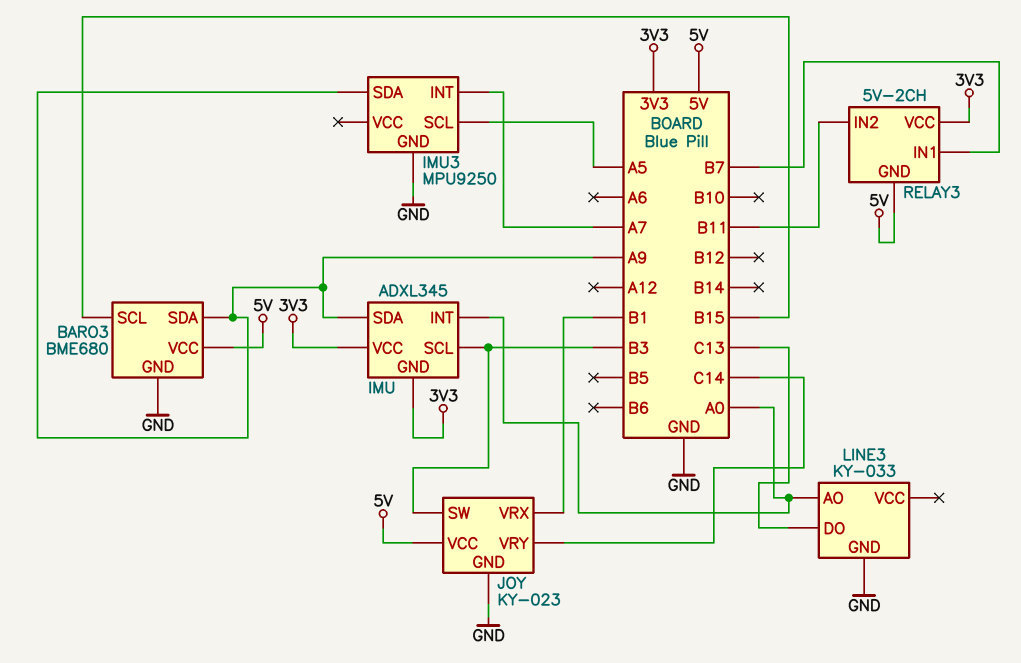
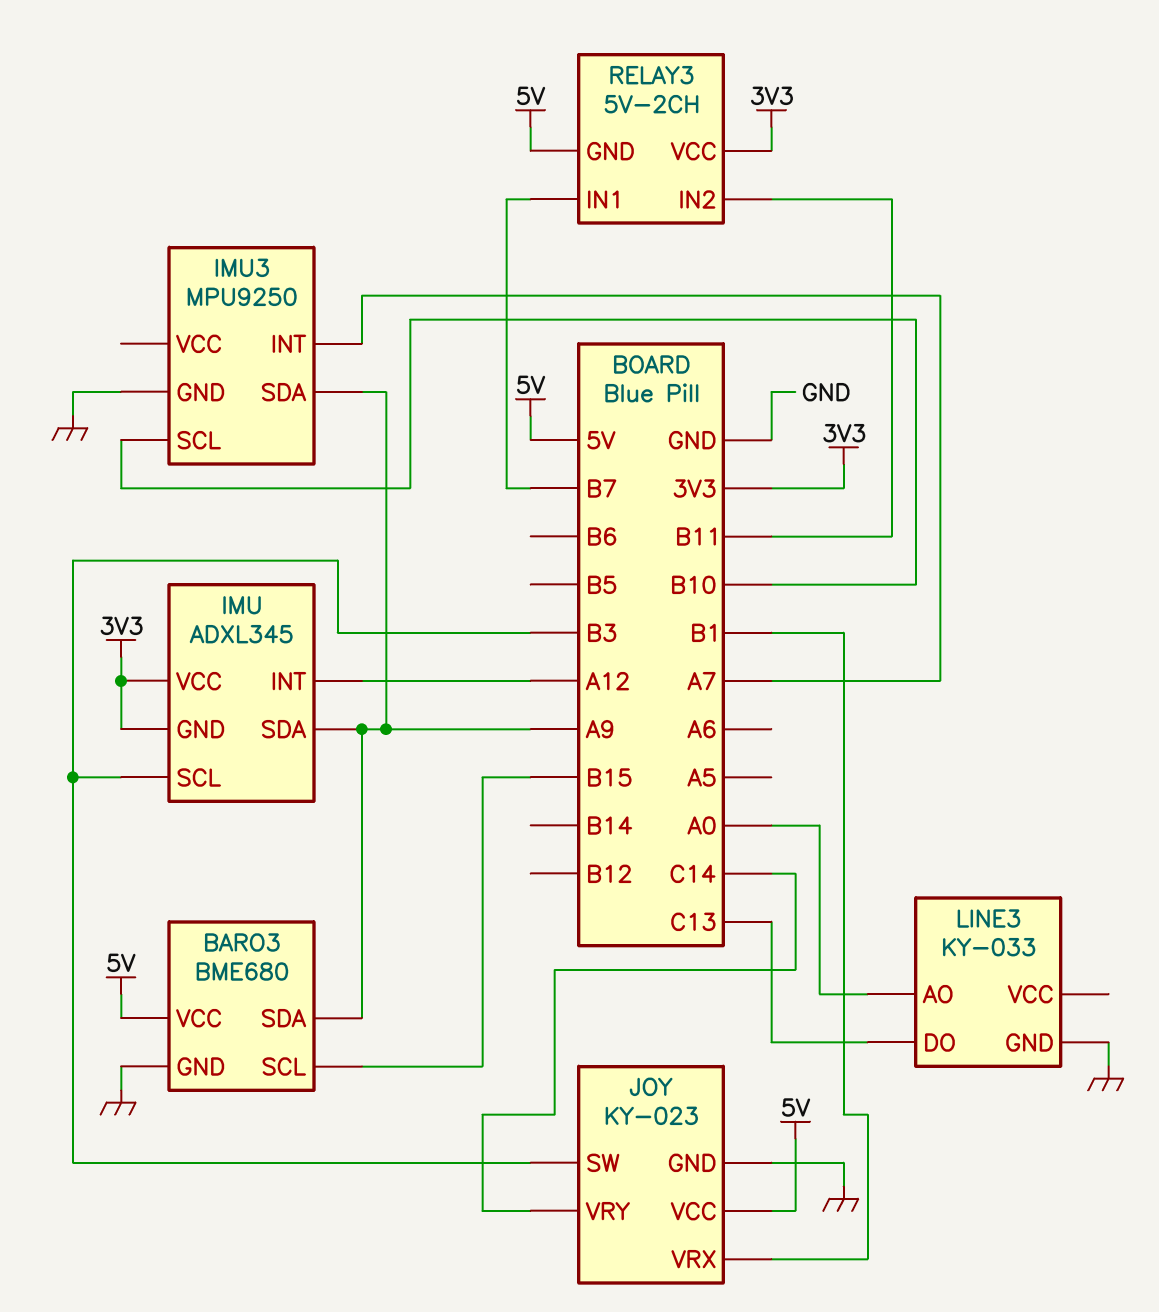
IMU pin INT: A0 -> A12
IMU3 pin SCL: A5 -> B10

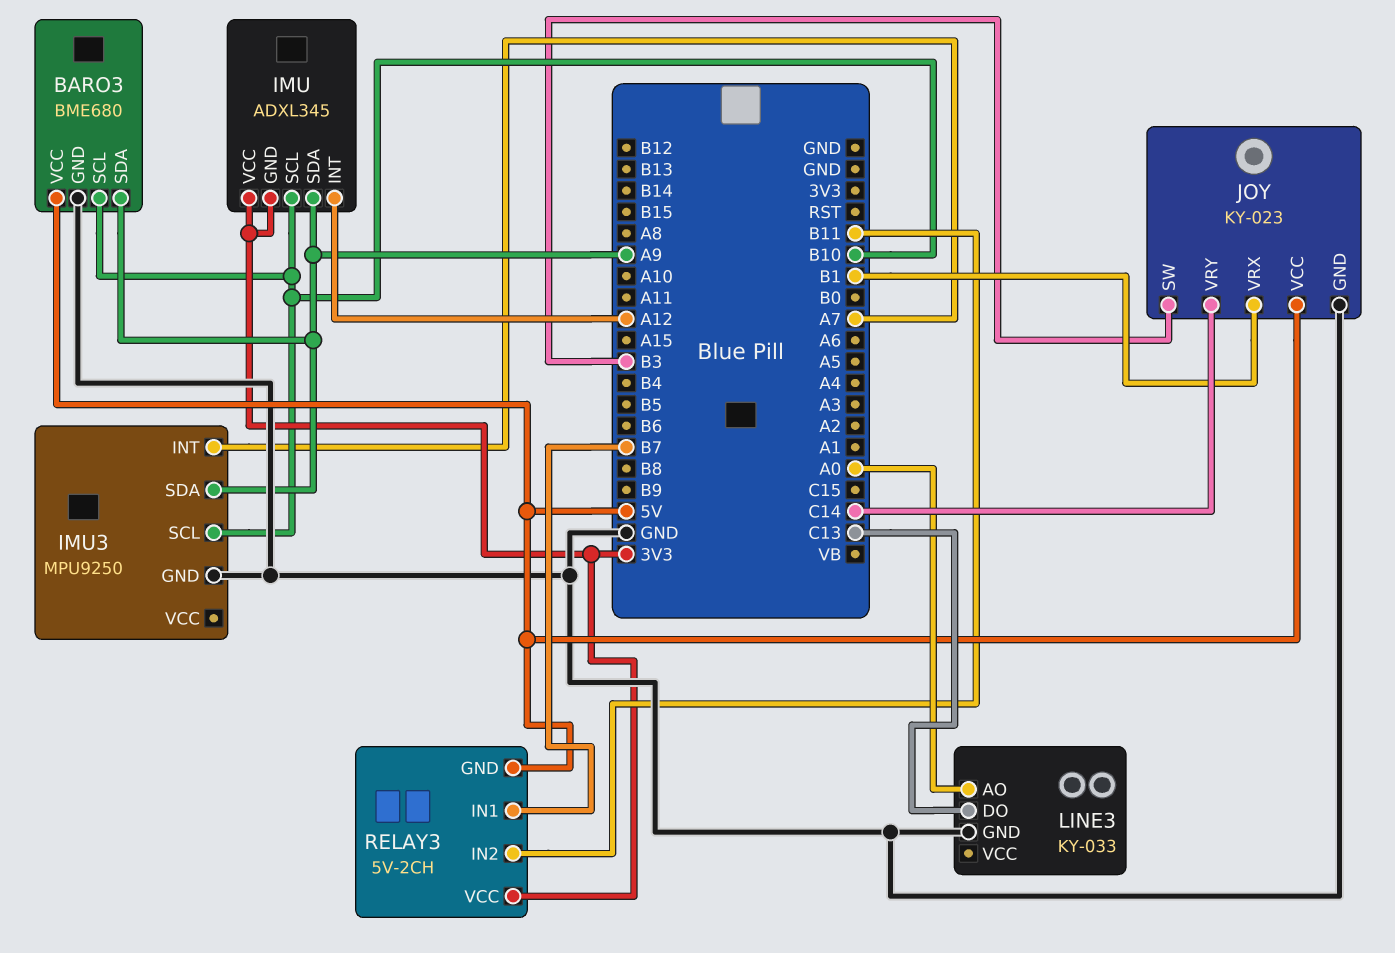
BARO3 pin SCL: B15 -> B10
IMU pin SCL: B3 -> B10

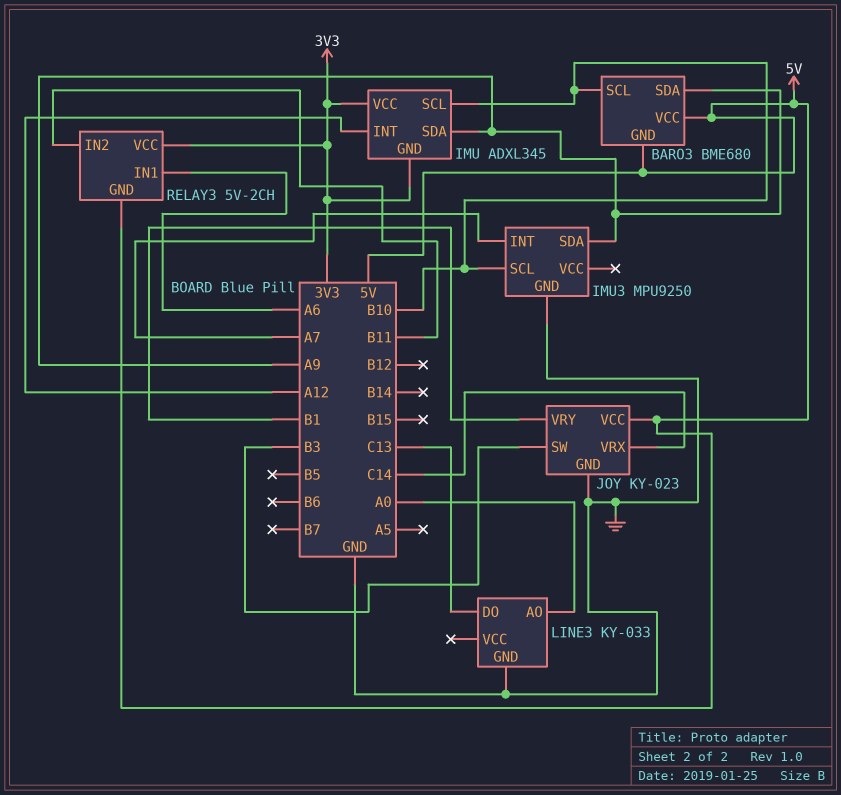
BARO3 pin GND: GND -> 5V
JOY pin VRX: B1 -> C14
JOY pin VRY: C14 -> B1
RELAY3 pin IN1: B7 -> A6

